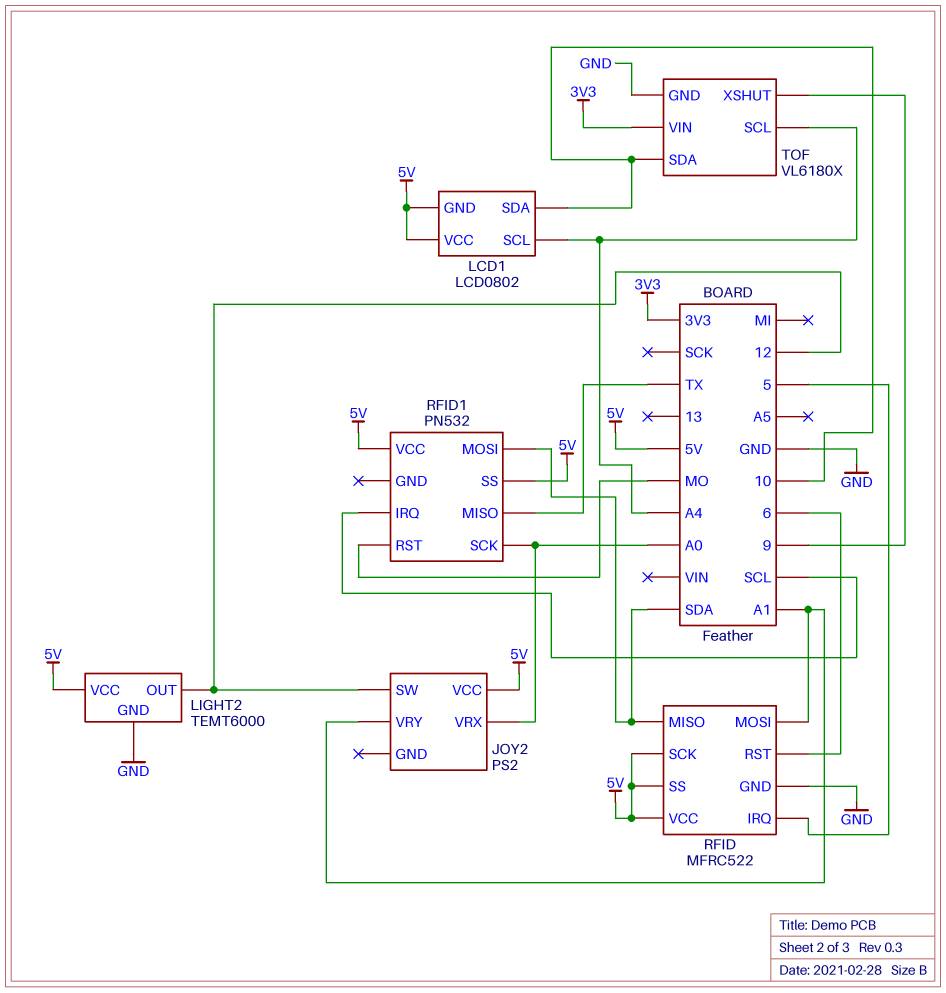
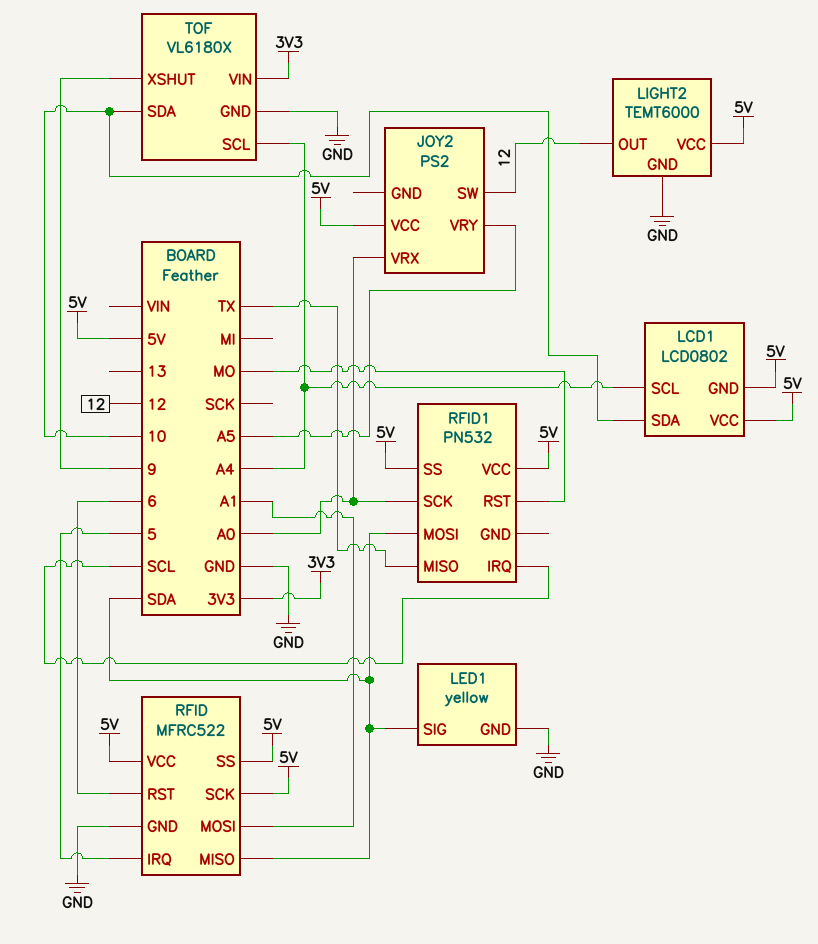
JOY2 pin VRY: A1 -> A5
LED1: none -> yellow
LED1 pin GND: none -> GND
LED1 pin SIG: none -> SDA

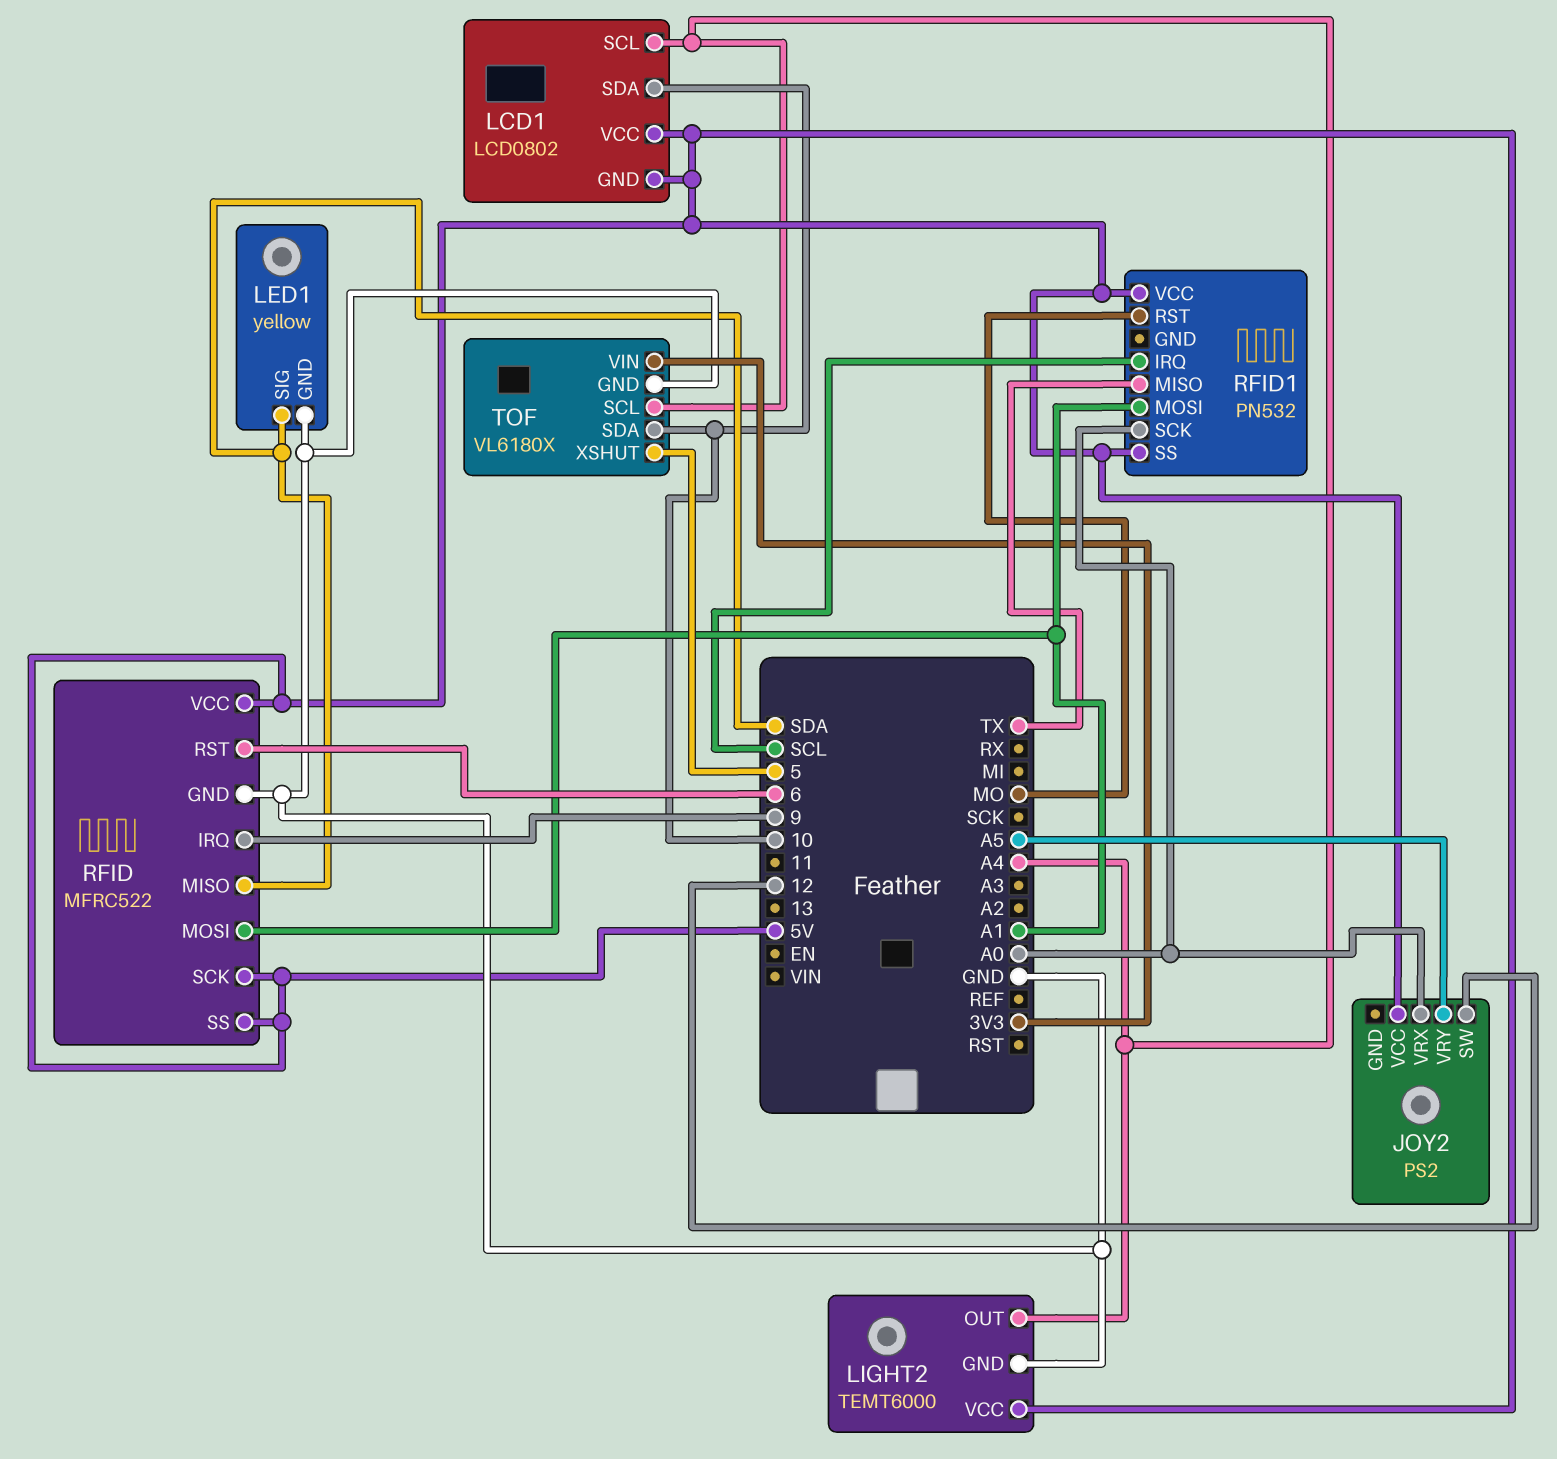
LIGHT2 pin OUT: 12 -> A4
RFID pin IRQ: 5 -> 9
RFID1 pin MOSI: SDA -> A1
TOF pin XSHUT: 9 -> 5

